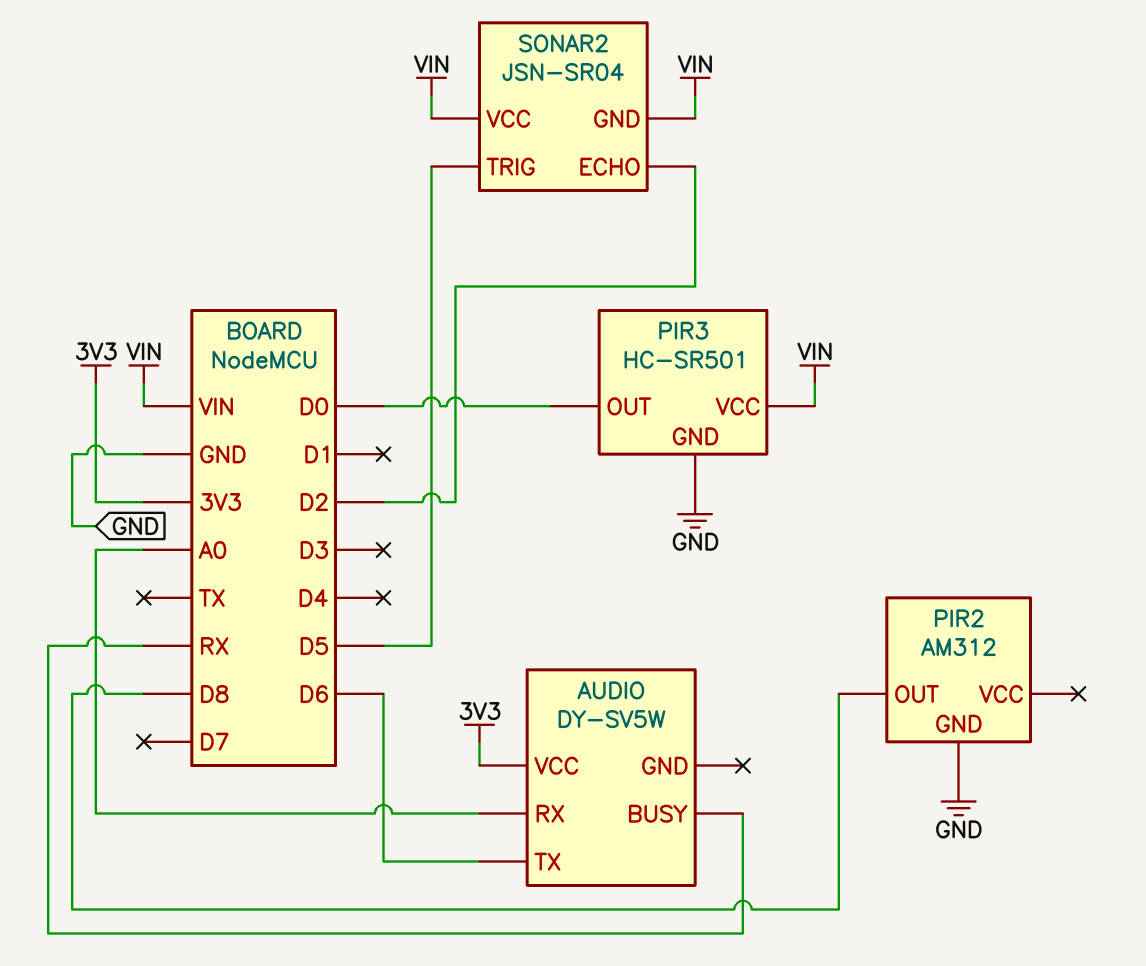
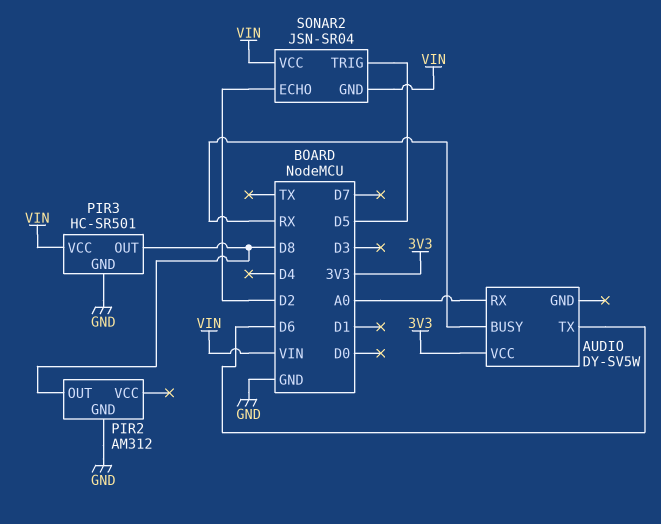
PIR3 pin OUT: D0 -> D8

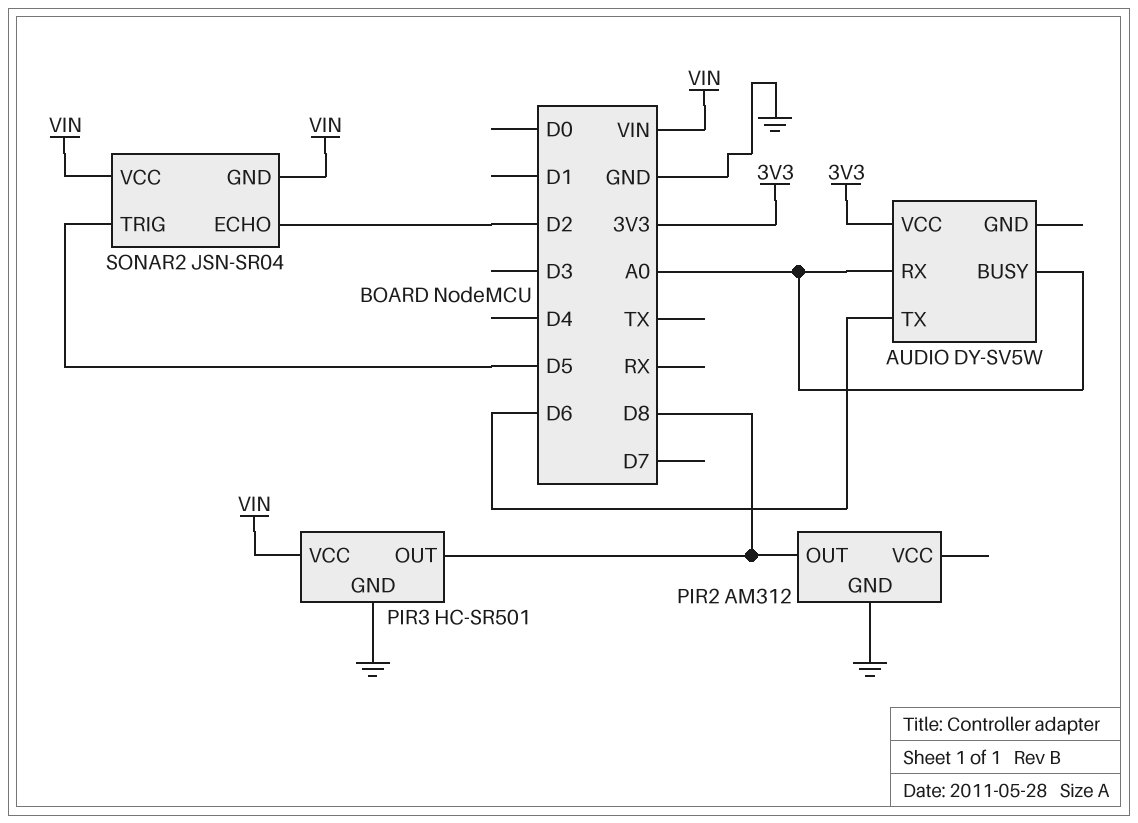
AUDIO pin BUSY: RX -> A0

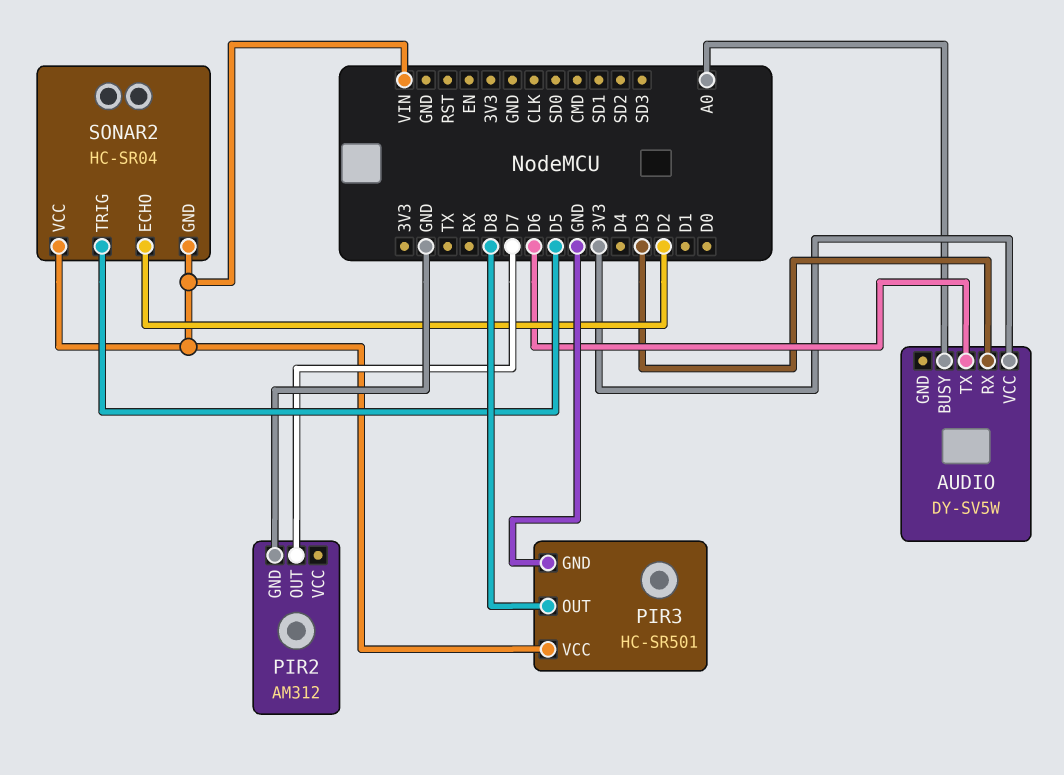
AUDIO pin RX: A0 -> D3
PIR2 pin OUT: D8 -> D7
SONAR2: JSN-SR04 -> HC-SR04

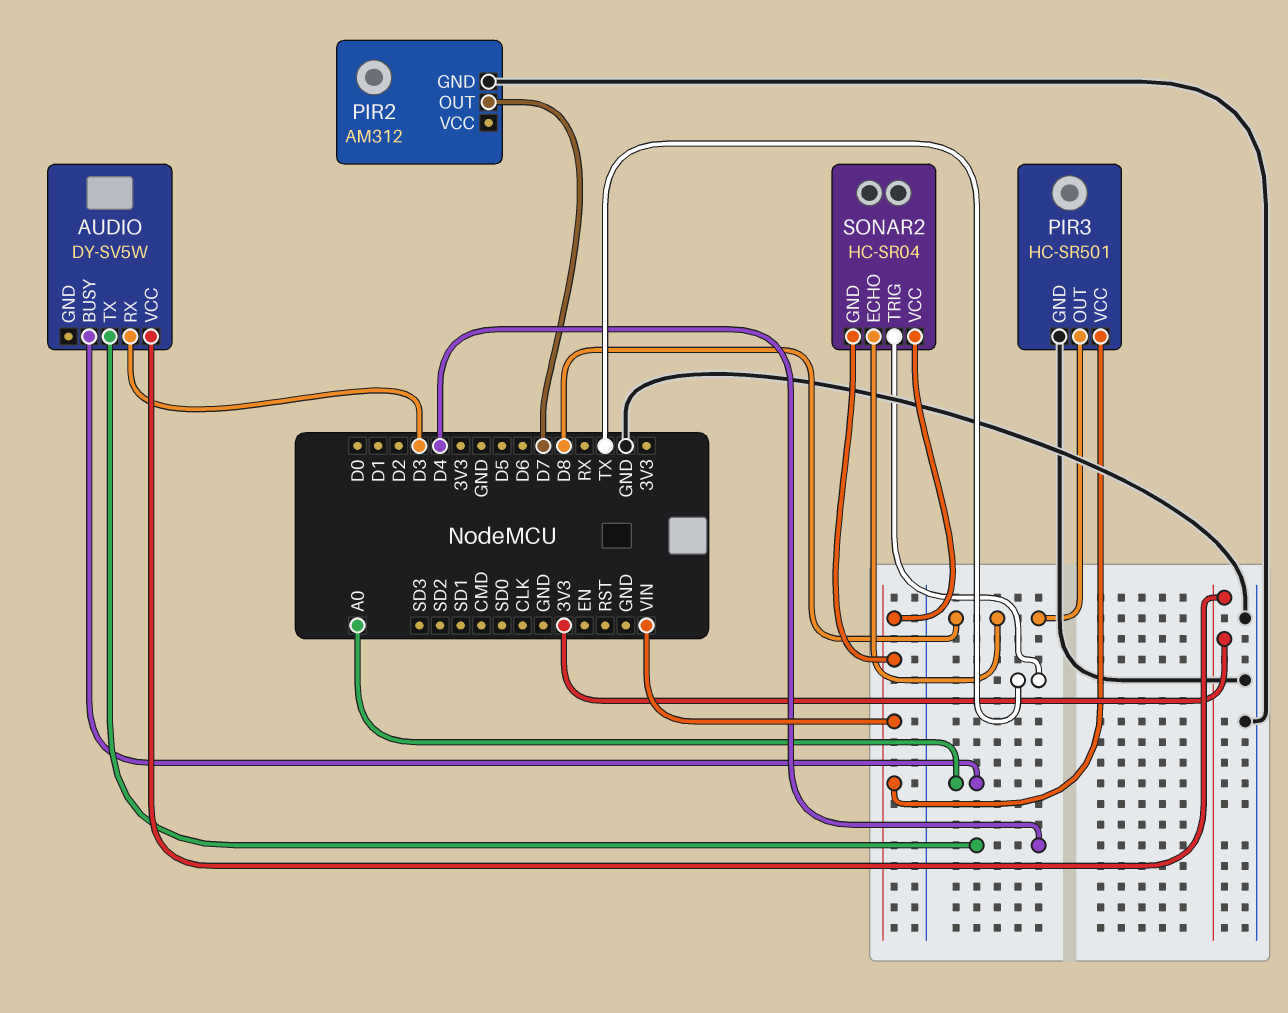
AUDIO pin TX: D6 -> D4
SONAR2 pin ECHO: D2 -> D8
SONAR2 pin TRIG: D5 -> TX

